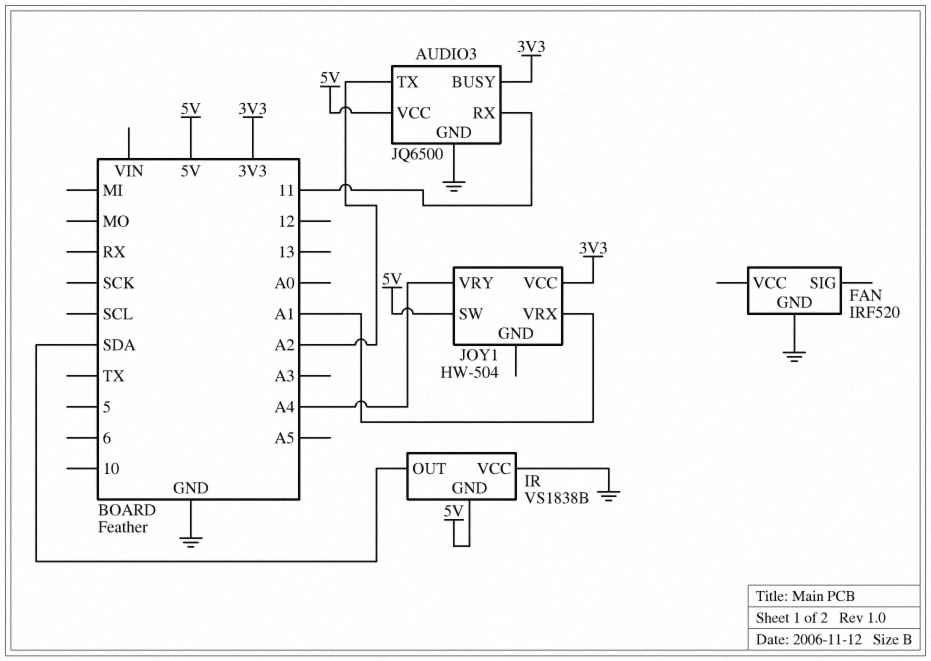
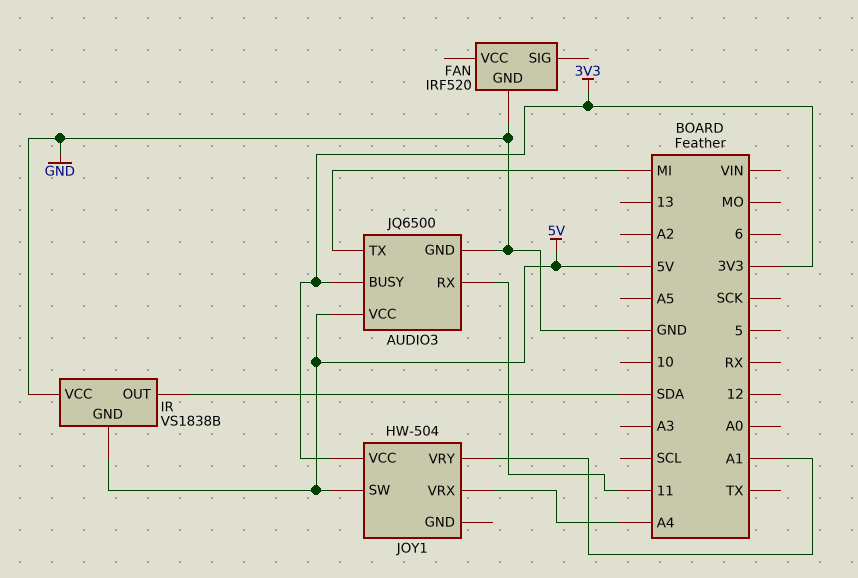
AUDIO3 pin TX: A2 -> MI
JOY1 pin VRX: A1 -> A4
JOY1 pin VRY: A4 -> A1

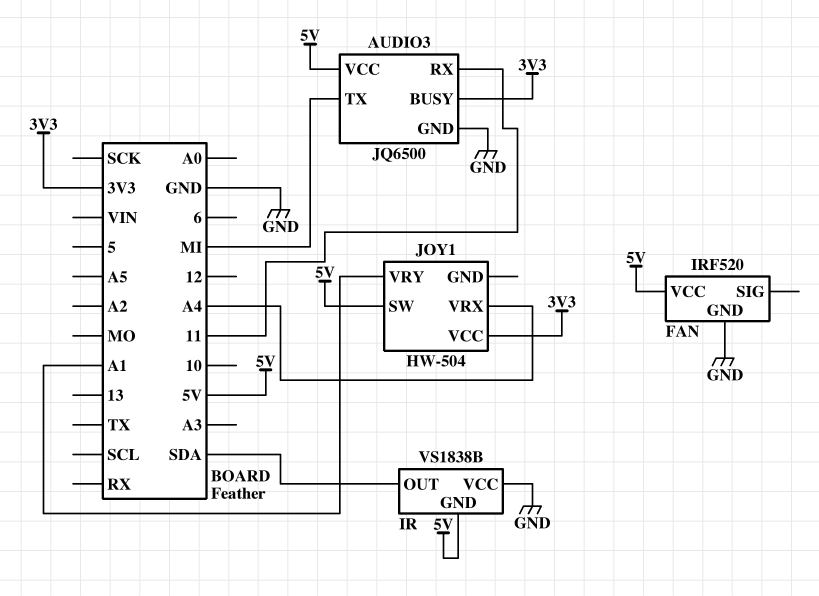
FAN pin VCC: none -> 5V

